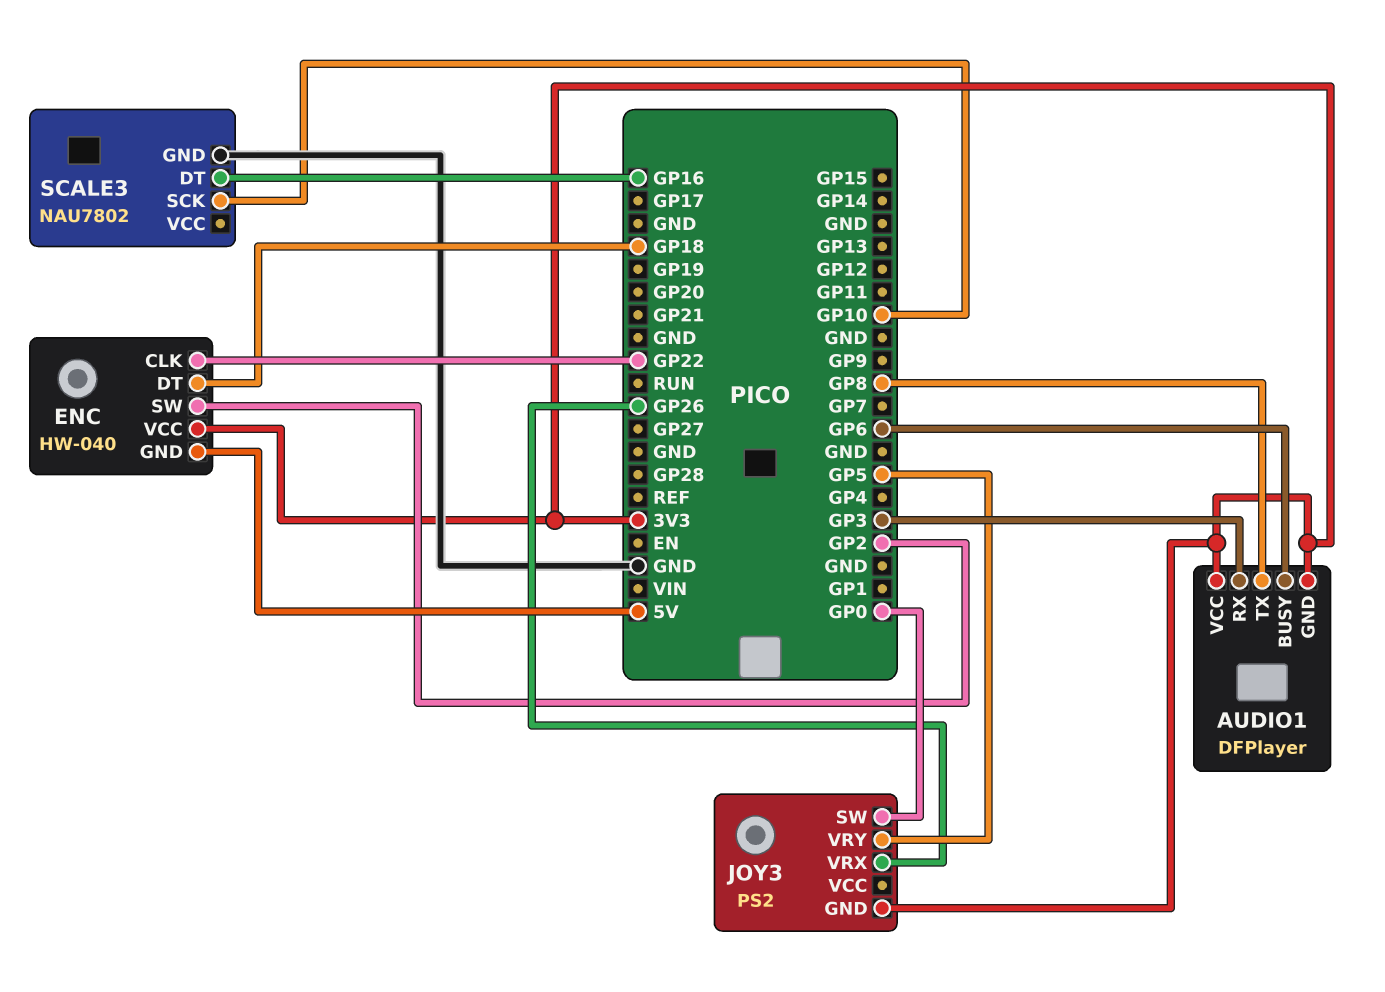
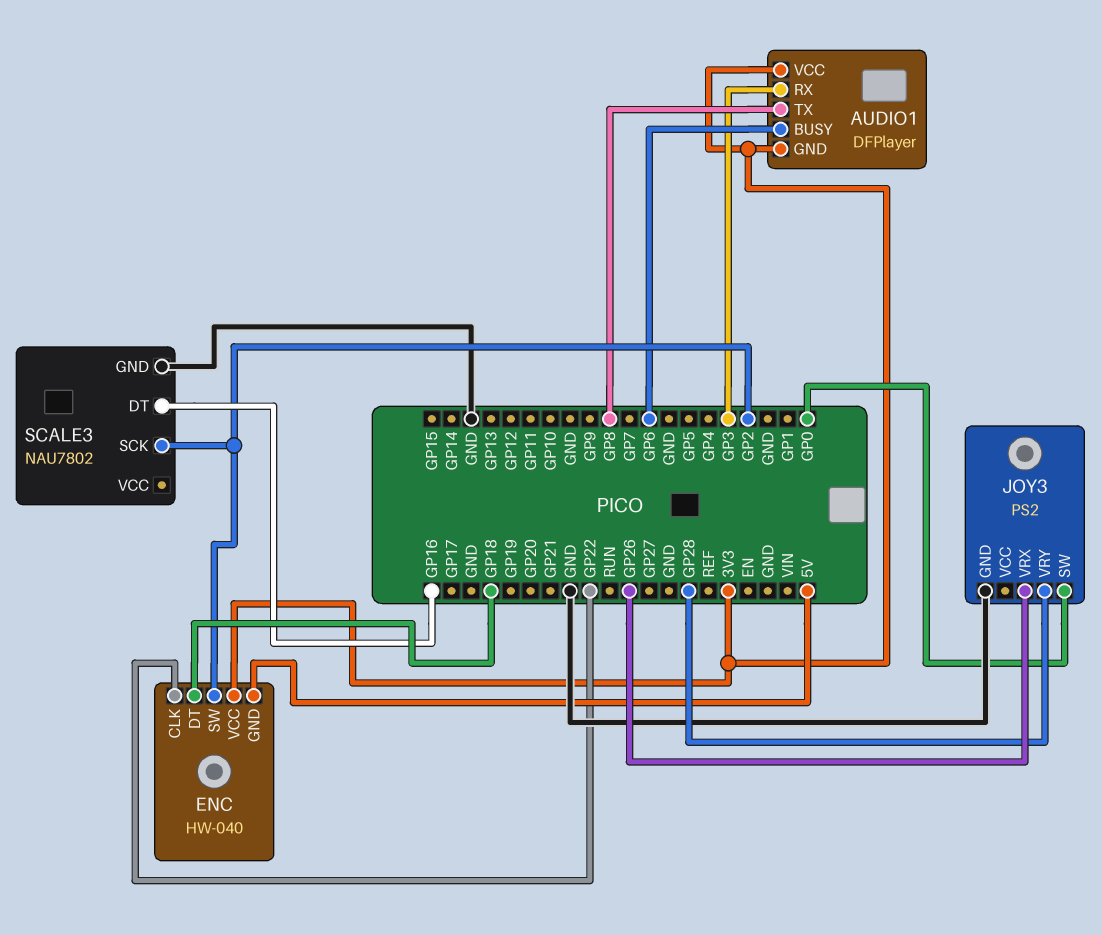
JOY3 pin GND: 3V3 -> GND
JOY3 pin VRY: GP5 -> GP28
SCALE3 pin SCK: GP10 -> GP2

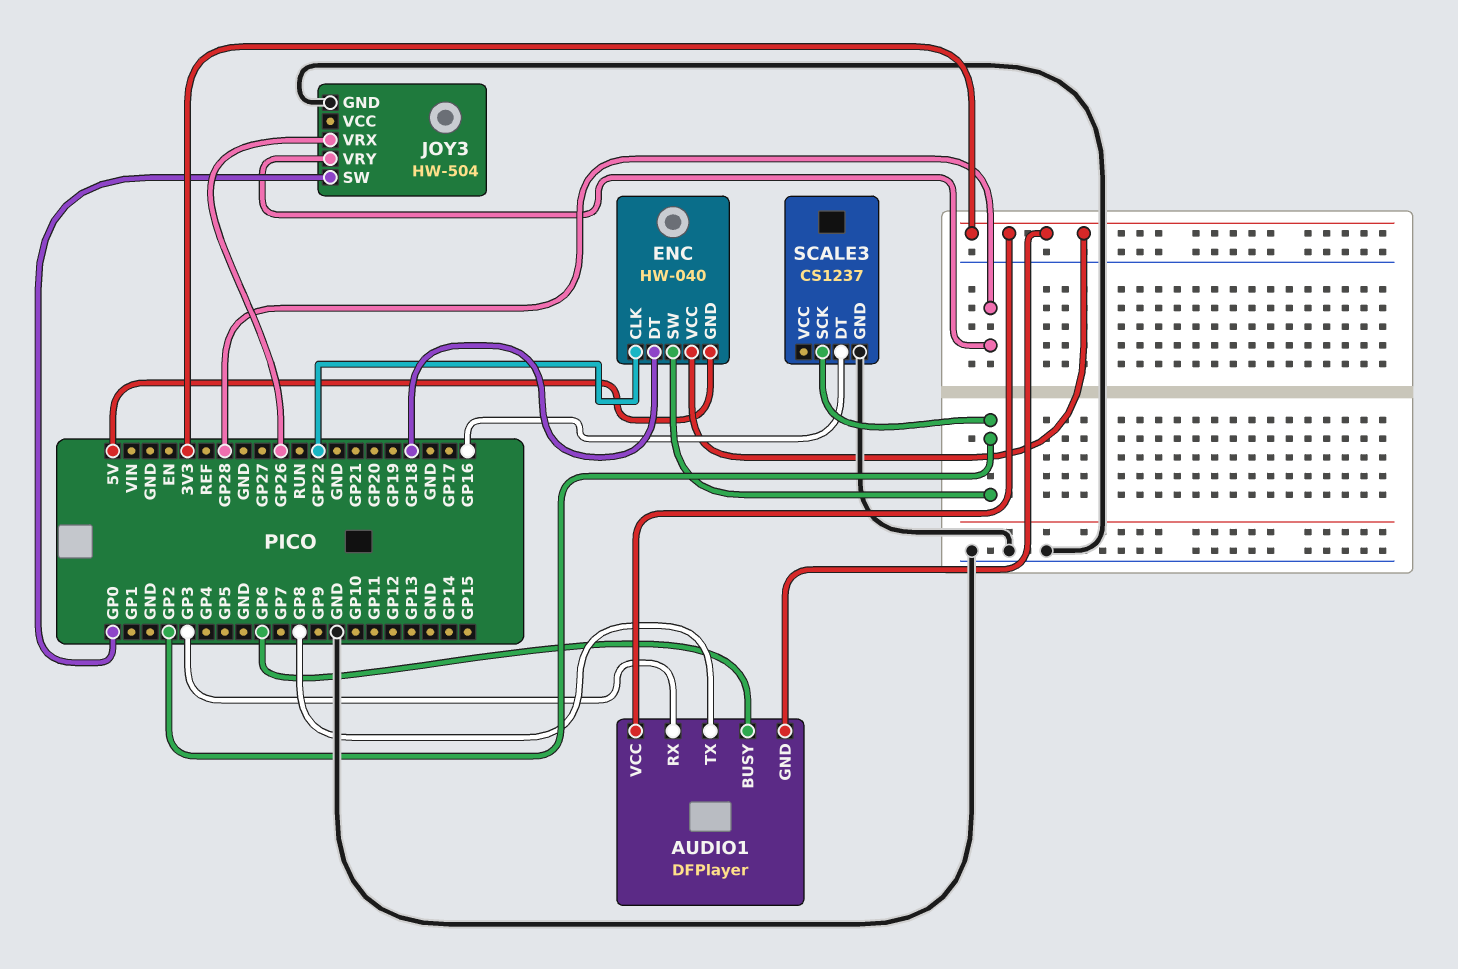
JOY3: PS2 -> HW-504
SCALE3: NAU7802 -> CS1237

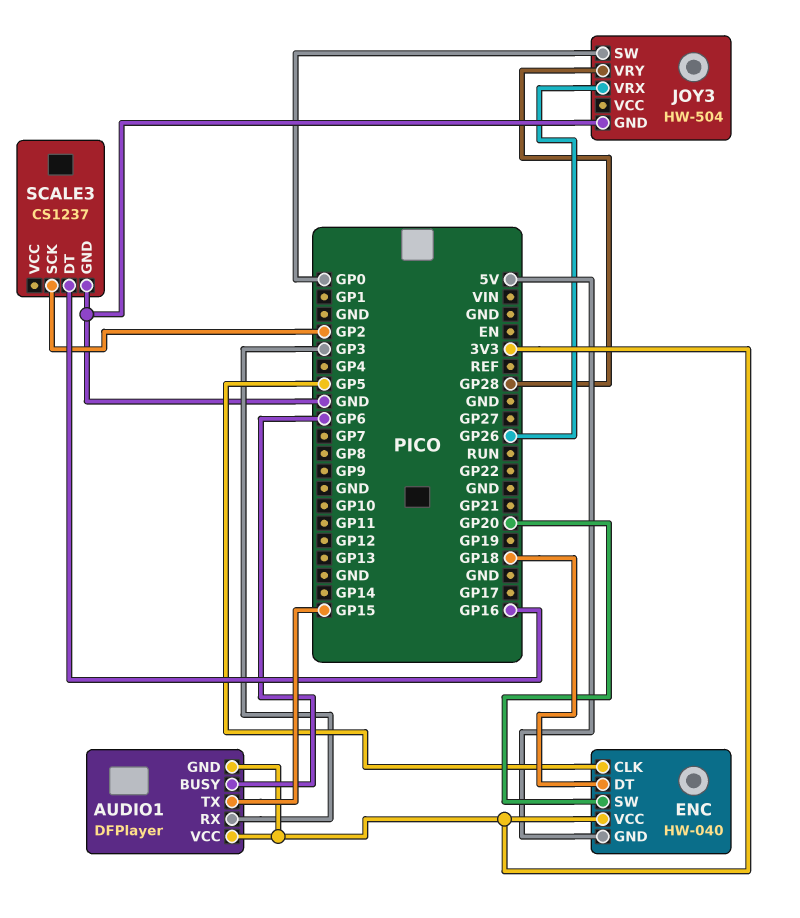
AUDIO1 pin TX: GP8 -> GP15
ENC pin CLK: GP22 -> GP5
ENC pin SW: GP2 -> GP20

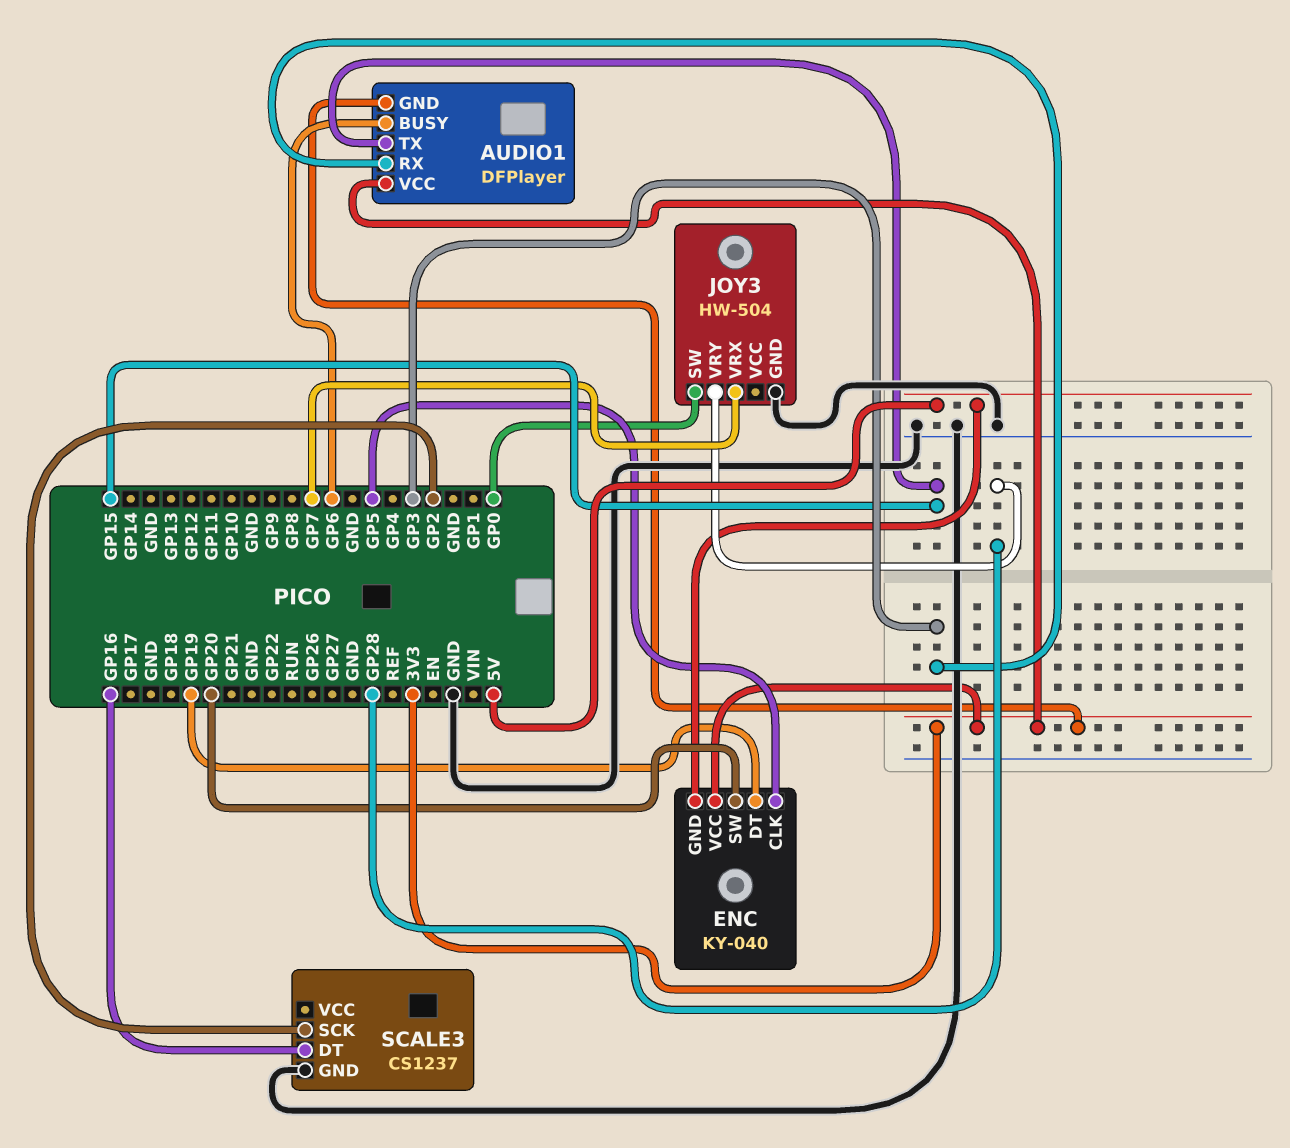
ENC: HW-040 -> KY-040
ENC pin DT: GP18 -> GP19
JOY3 pin VRX: GP26 -> GP7

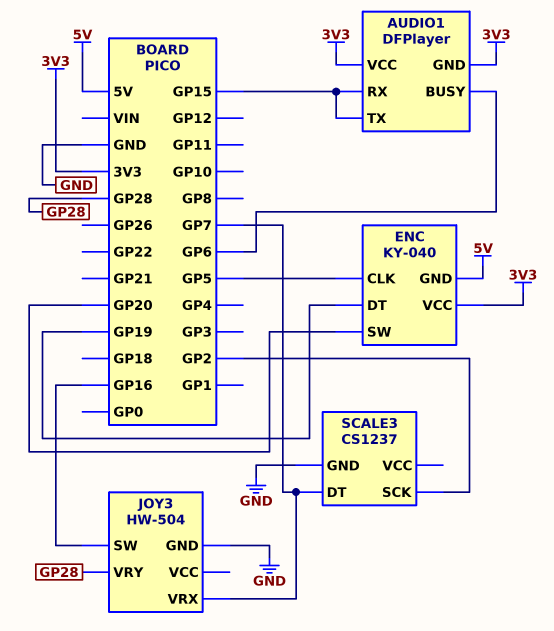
AUDIO1 pin RX: GP3 -> GP15
JOY3 pin SW: GP0 -> GP16
SCALE3 pin DT: GP16 -> GP7

